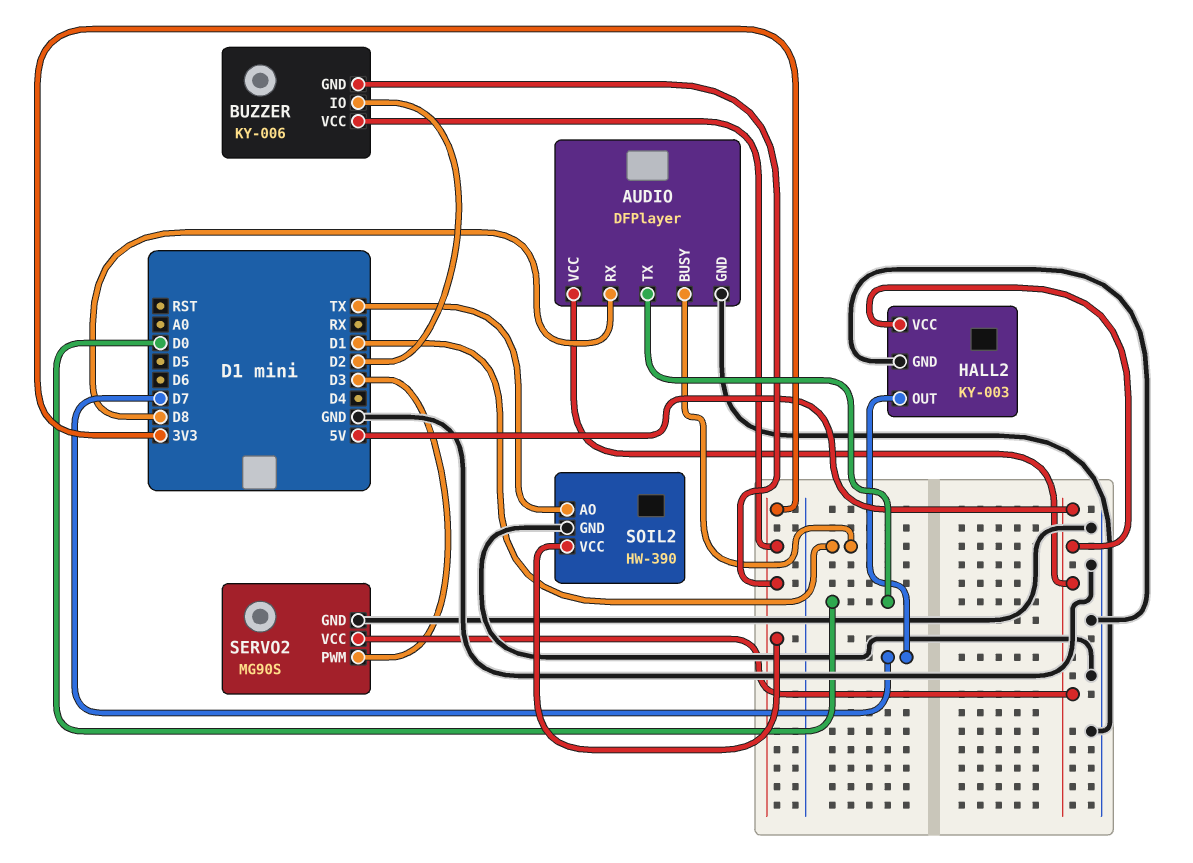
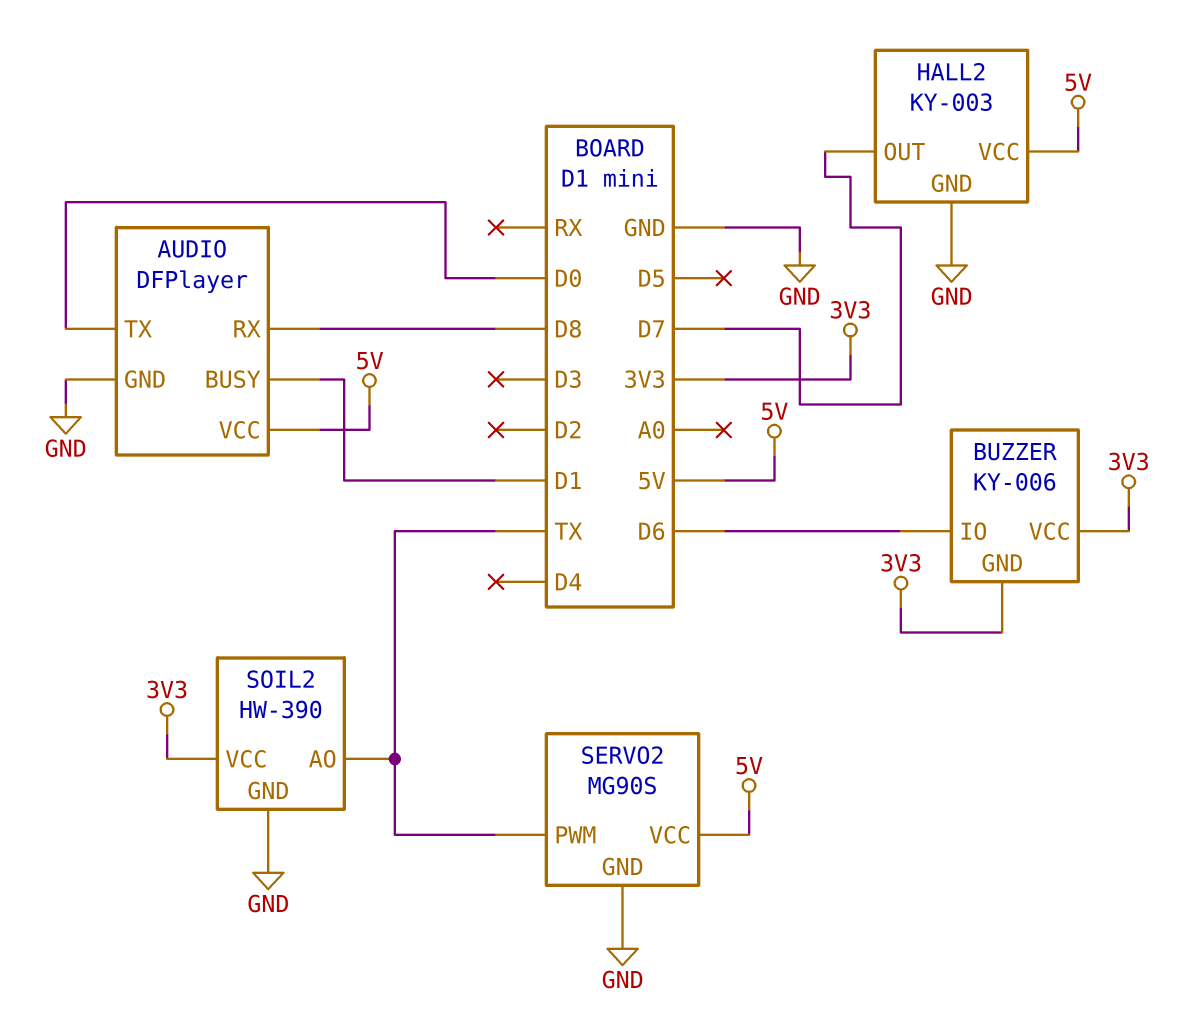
BUZZER pin IO: D2 -> D6
SERVO2 pin PWM: D3 -> TX

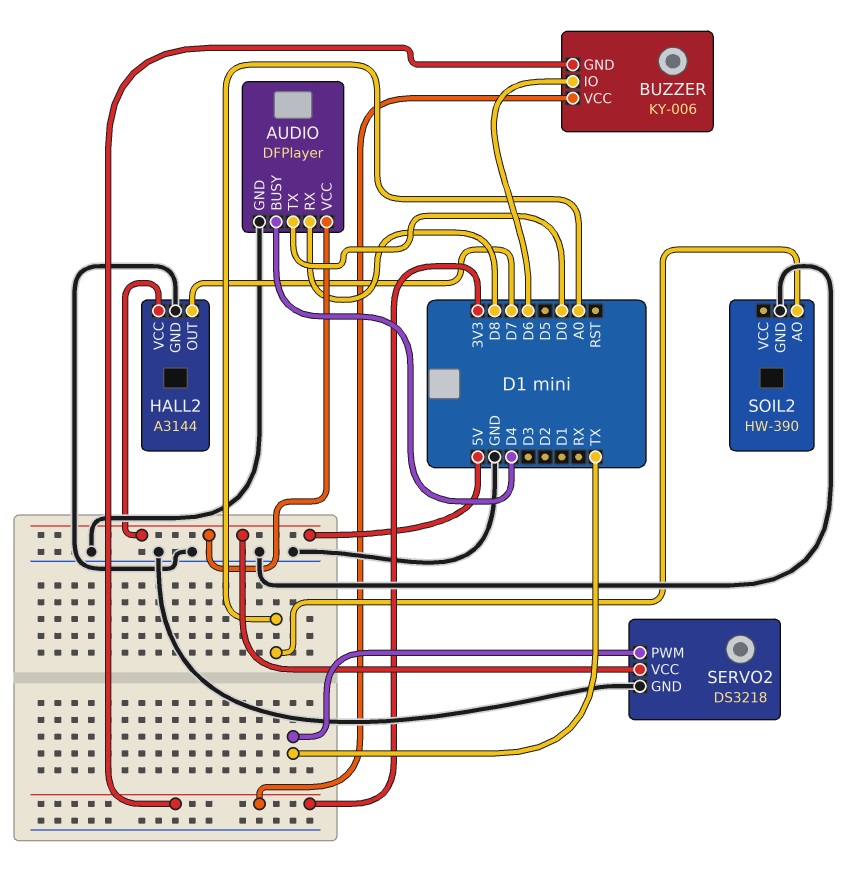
AUDIO pin BUSY: D1 -> D4
HALL2: KY-003 -> A3144
SERVO2: MG90S -> DS3218
SOIL2 pin AO: TX -> A0
SOIL2 pin VCC: 3V3 -> none

